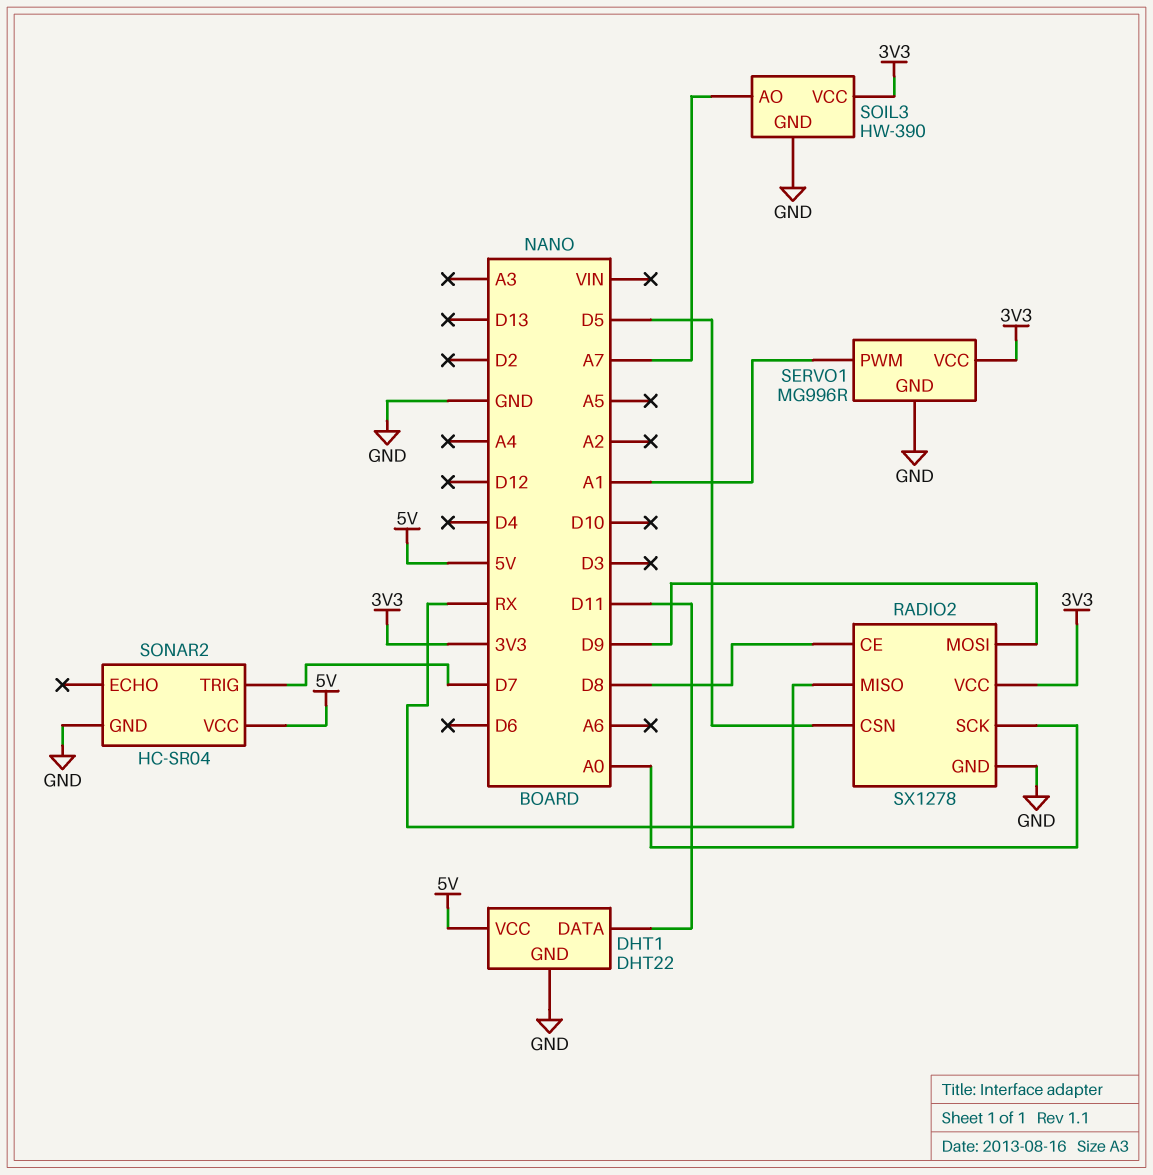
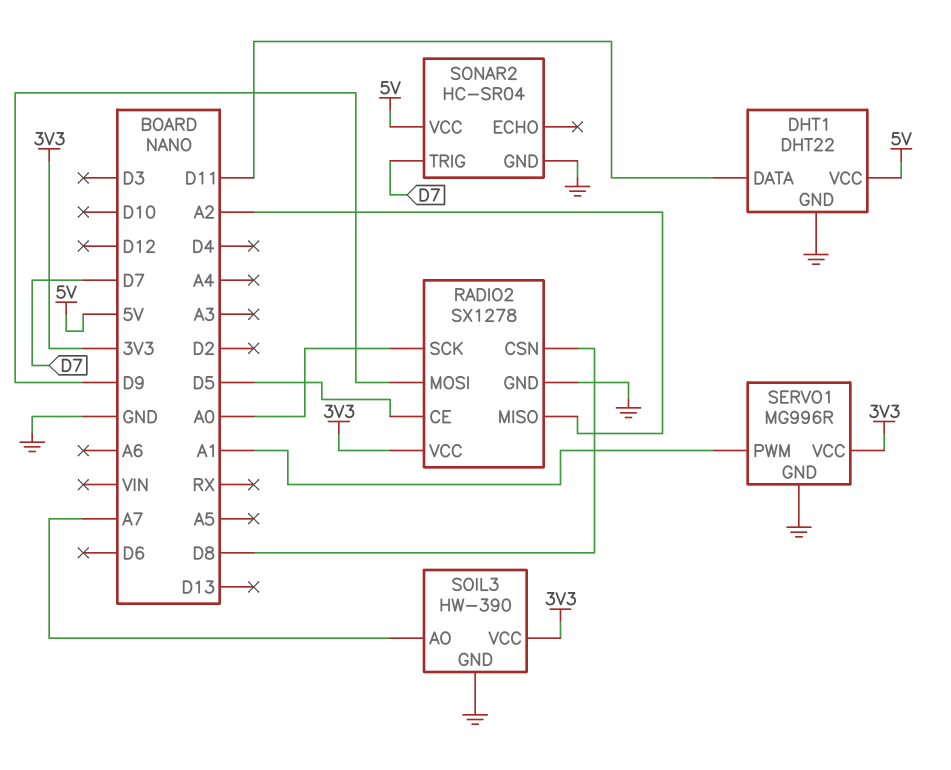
RADIO2 pin CE: D8 -> D5
RADIO2 pin CSN: D5 -> D8
RADIO2 pin MISO: RX -> A2

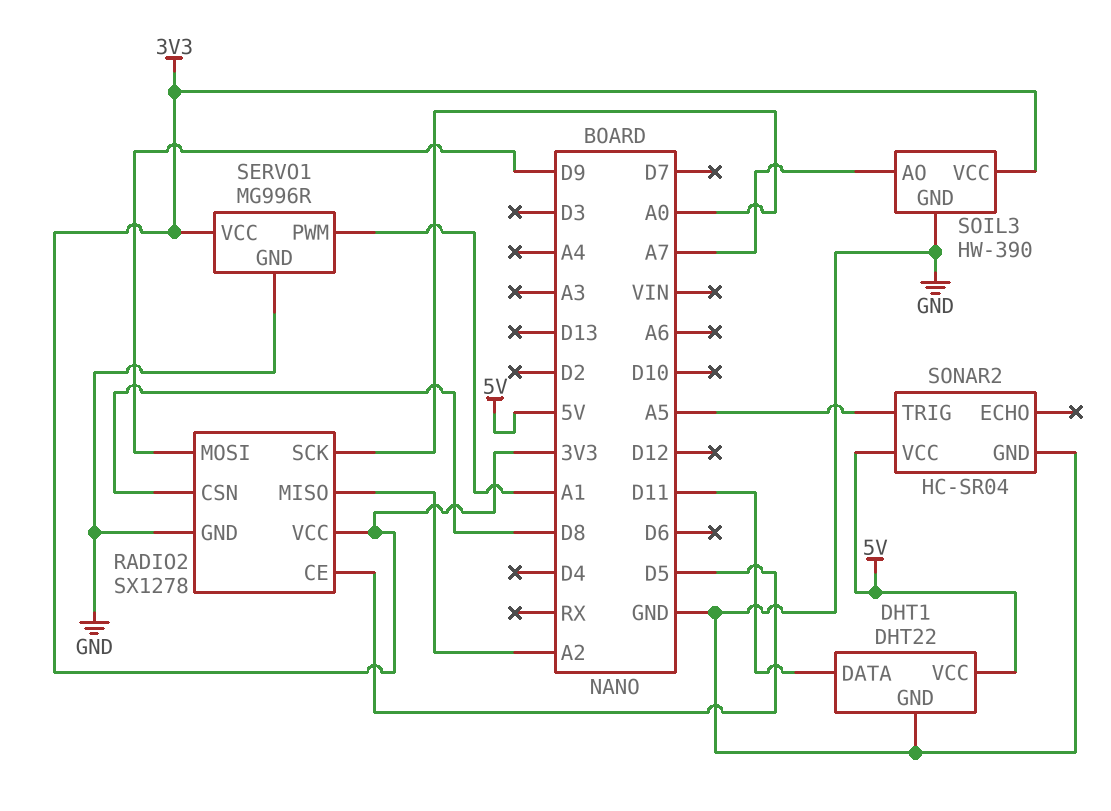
SONAR2 pin TRIG: D7 -> A5

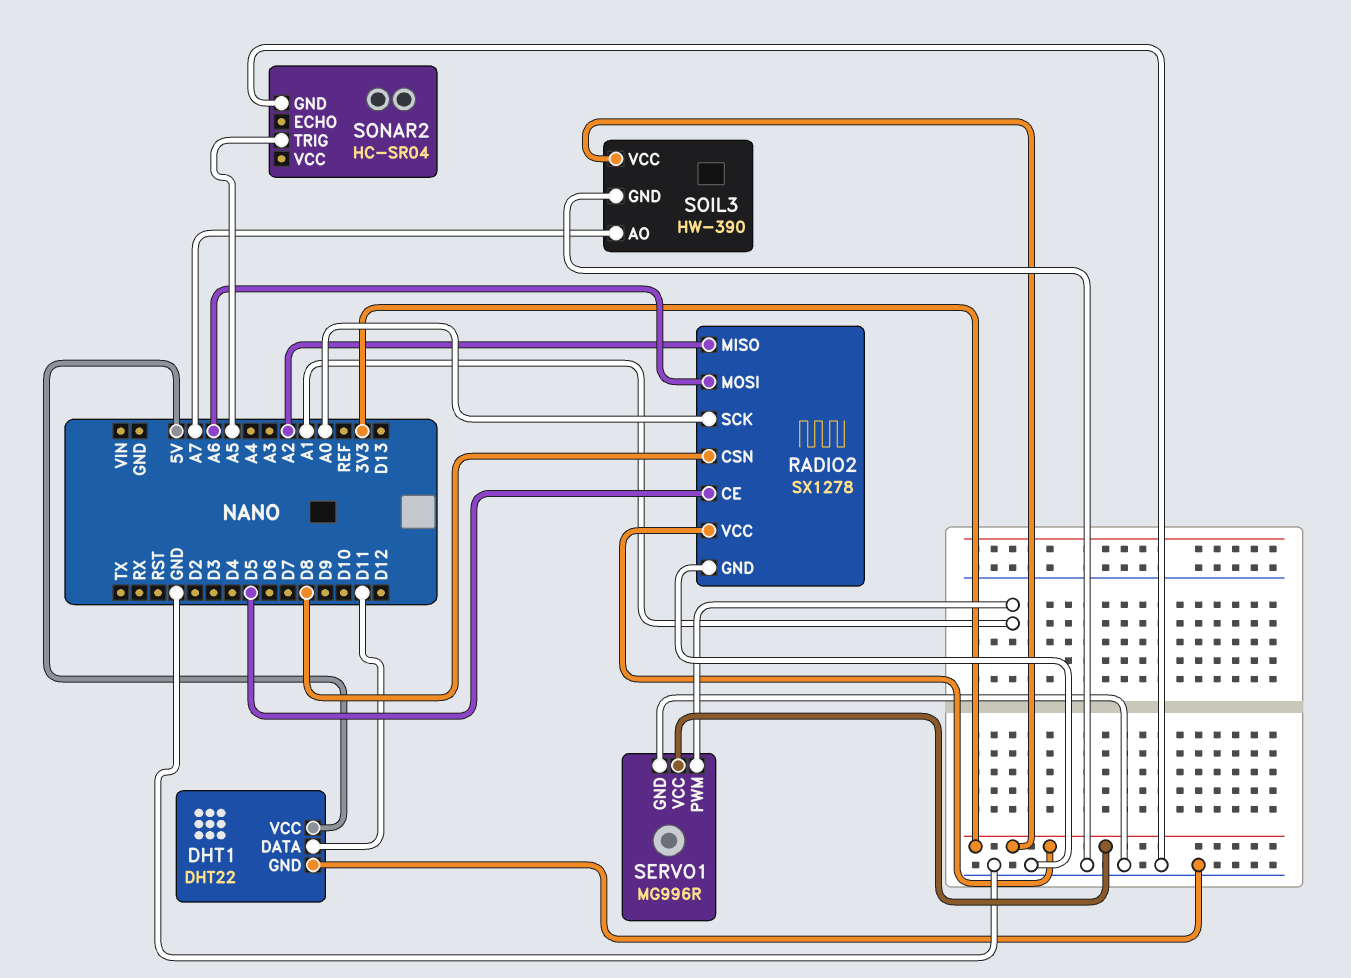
RADIO2 pin MOSI: D9 -> A6
SONAR2 pin VCC: 5V -> none

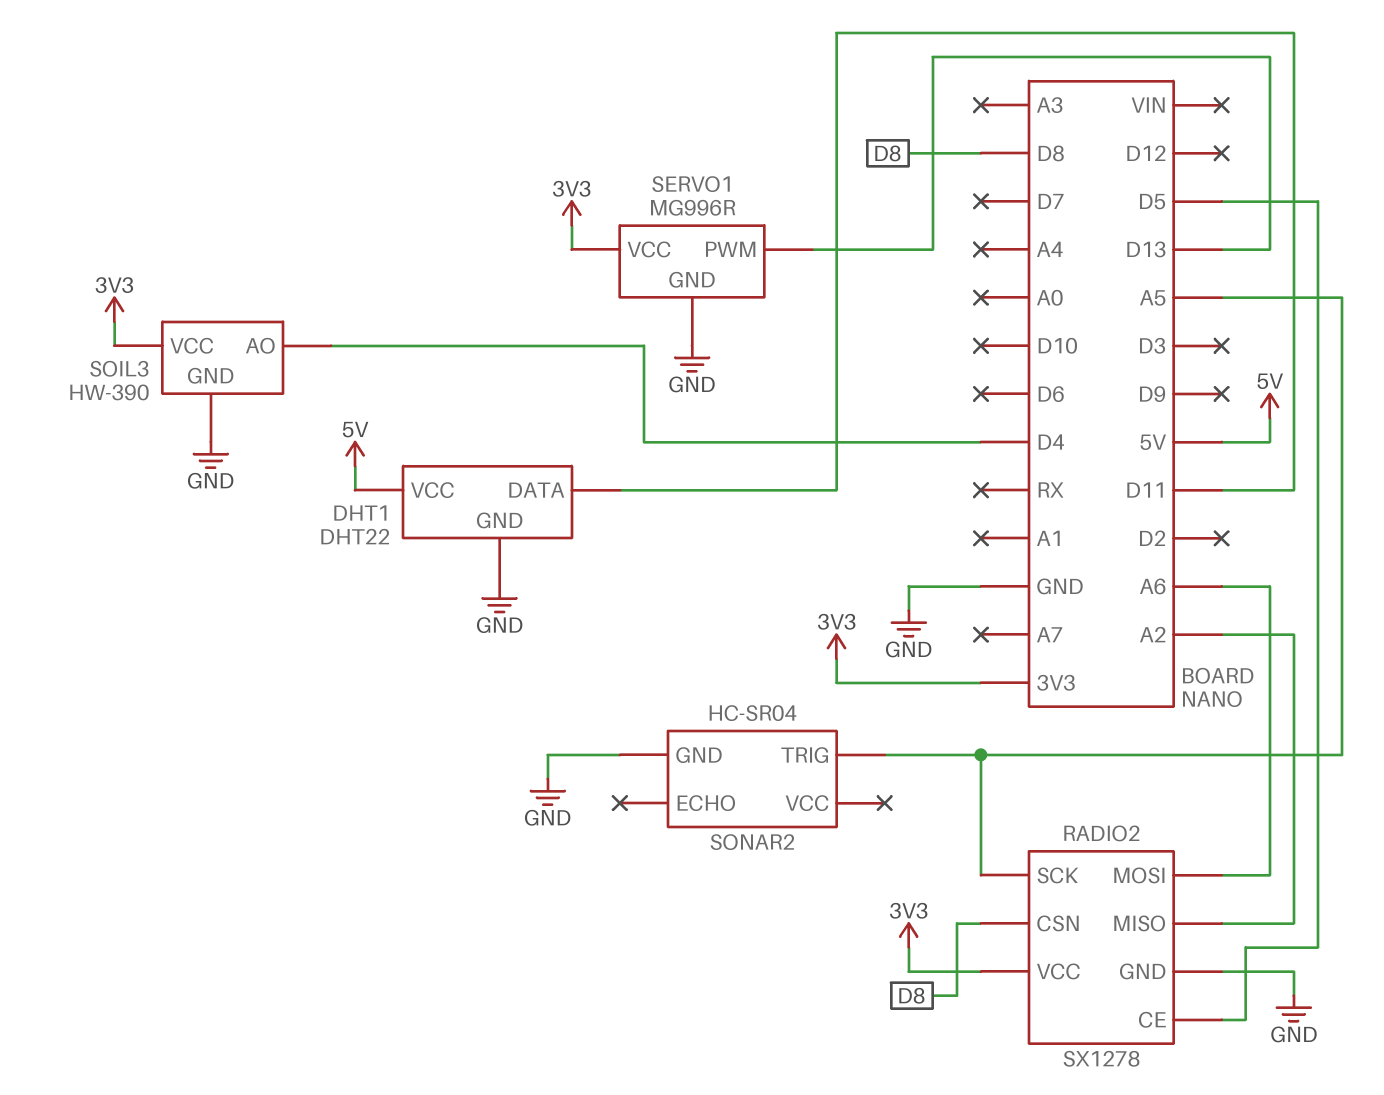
RADIO2 pin SCK: A0 -> A5
SERVO1 pin PWM: A1 -> D13
SOIL3 pin AO: A7 -> D4

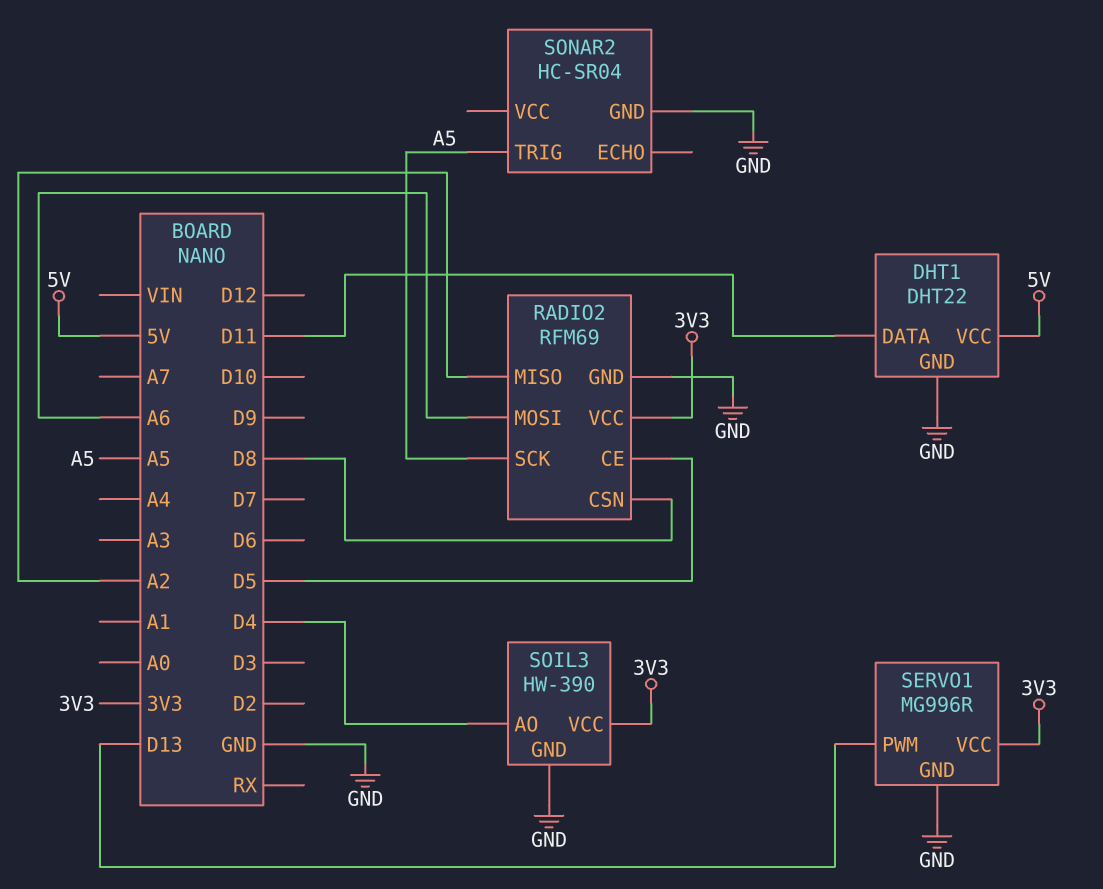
RADIO2: SX1278 -> RFM69

